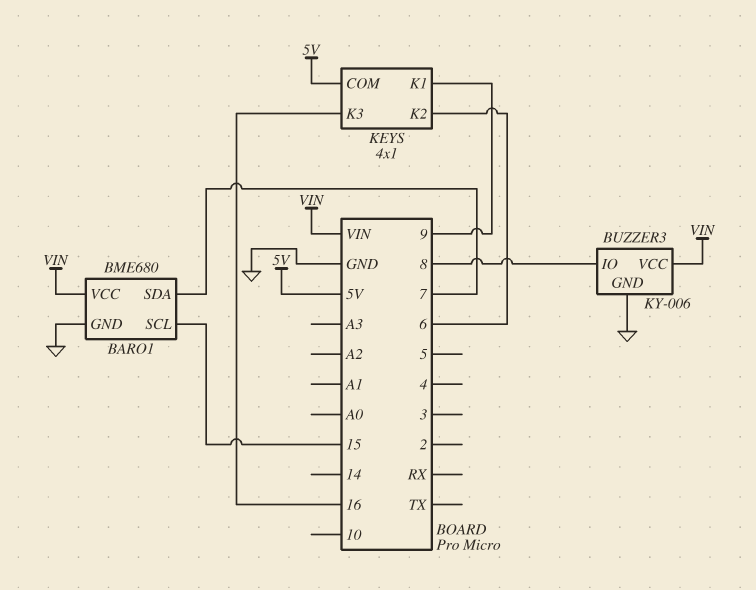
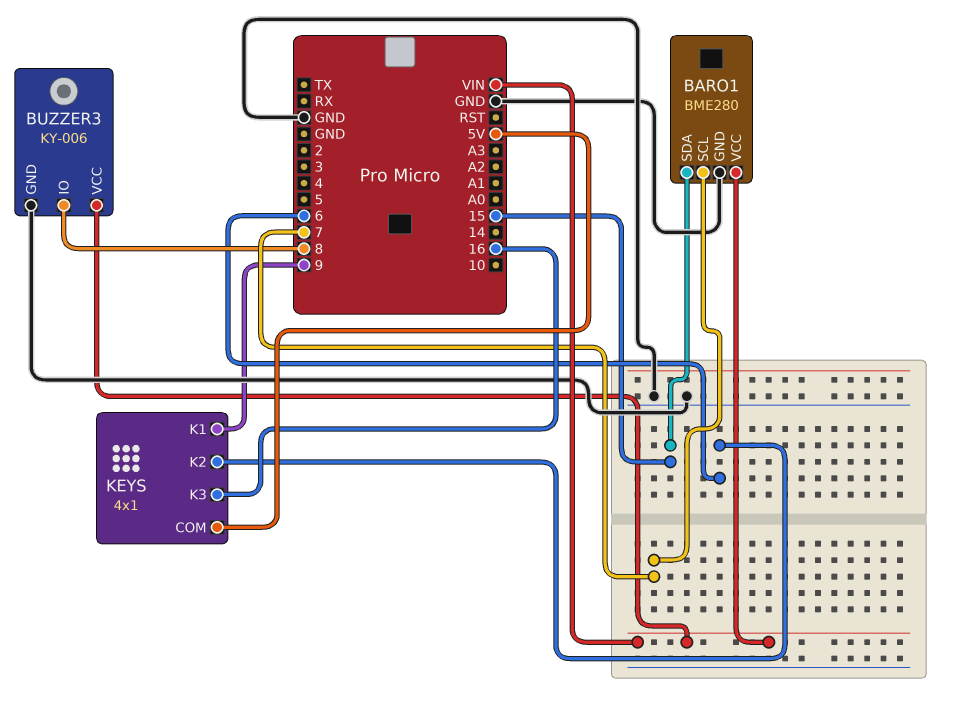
BARO1: BME680 -> BME280
BARO1 pin SCL: 15 -> 7
BARO1 pin SDA: 7 -> 15

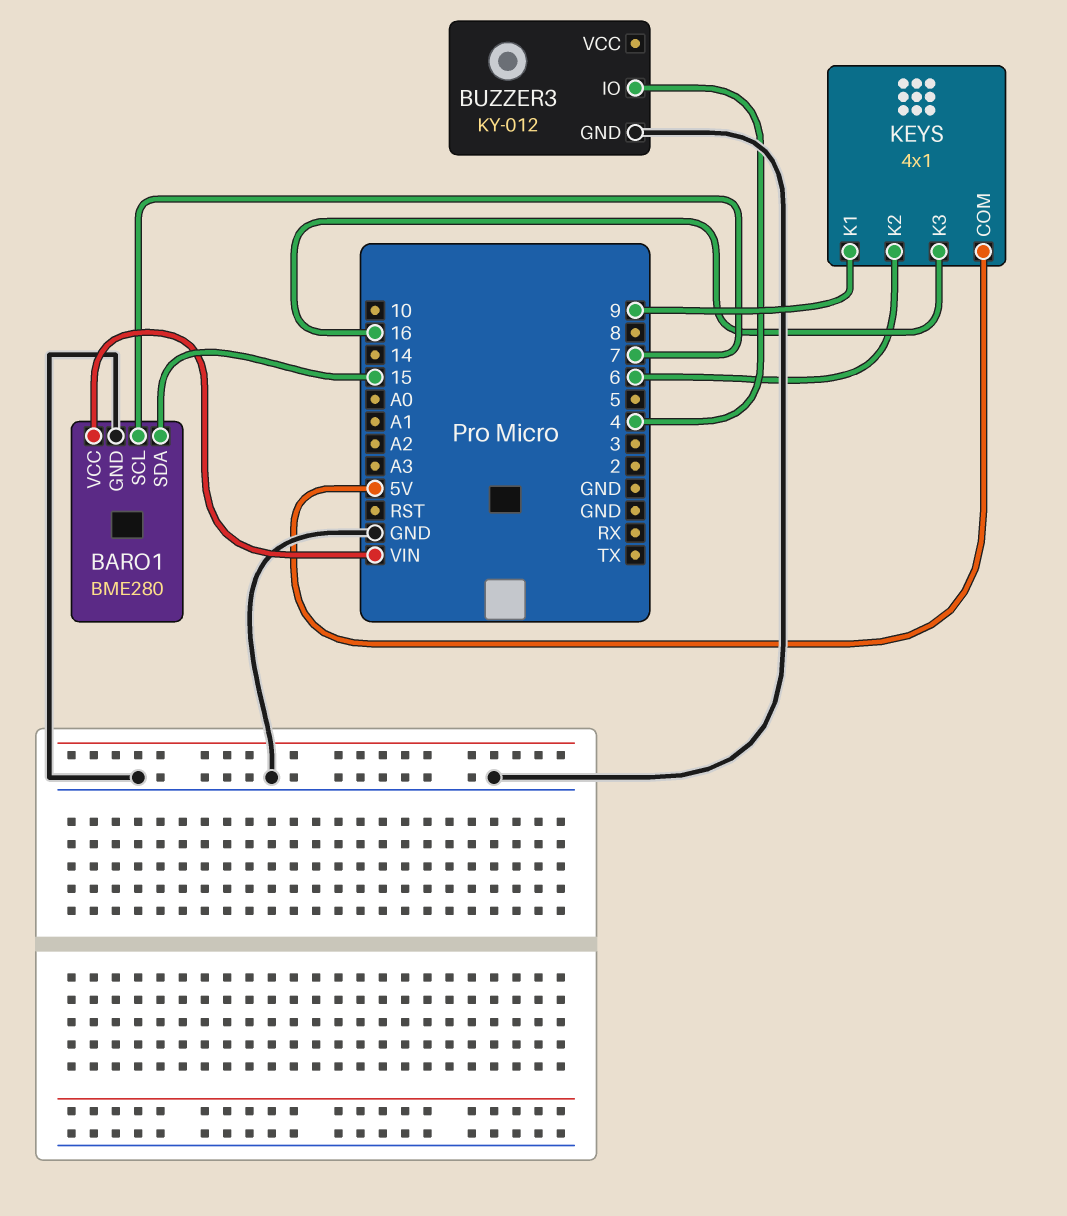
BUZZER3: KY-006 -> KY-012
BUZZER3 pin IO: 8 -> 4
BUZZER3 pin VCC: VIN -> none

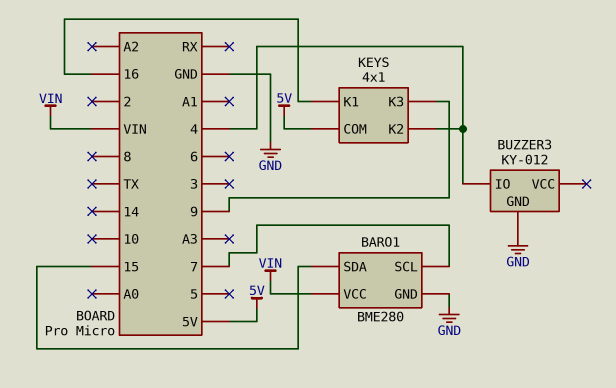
KEYS pin K1: 9 -> 16
KEYS pin K2: 6 -> 4
KEYS pin K3: 16 -> 9

